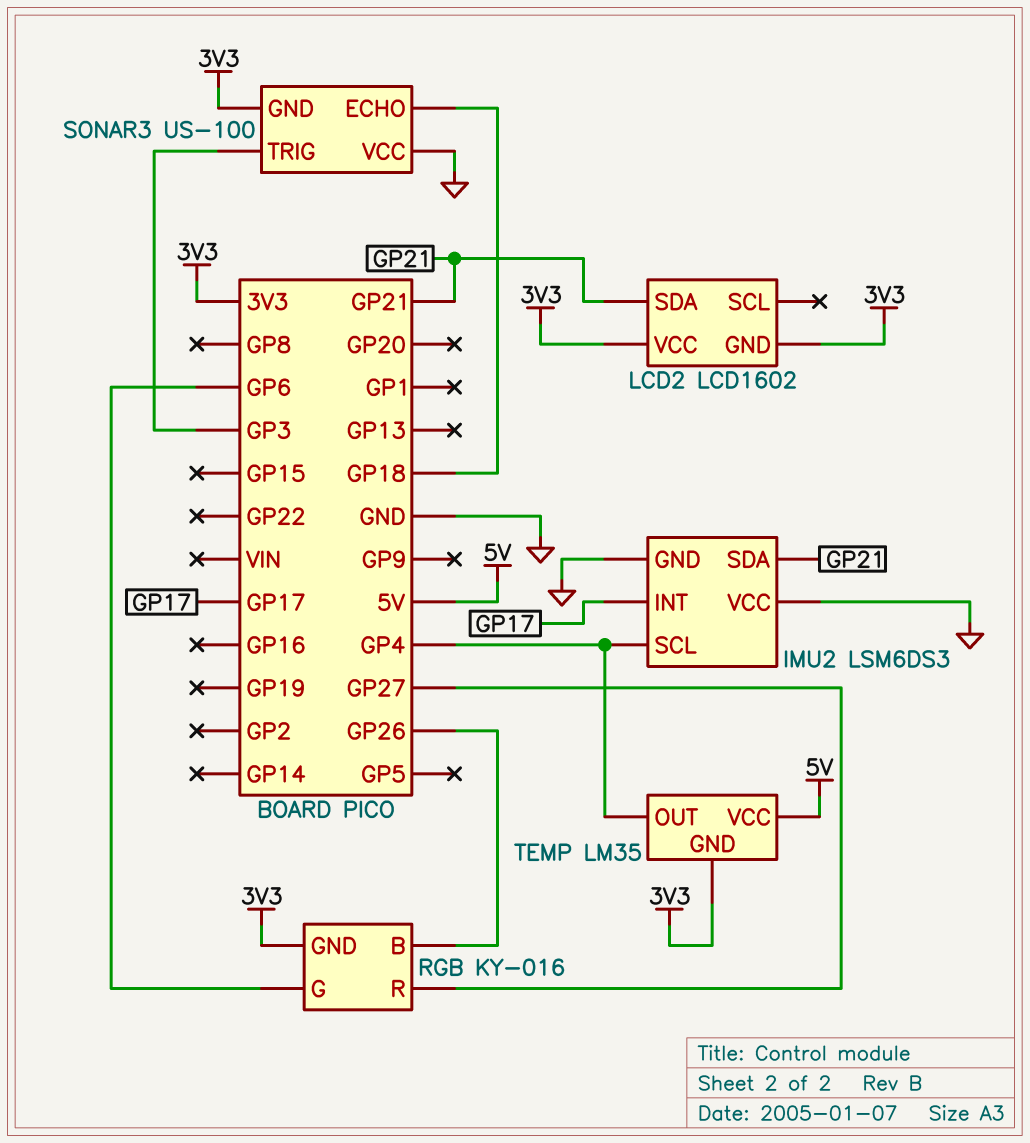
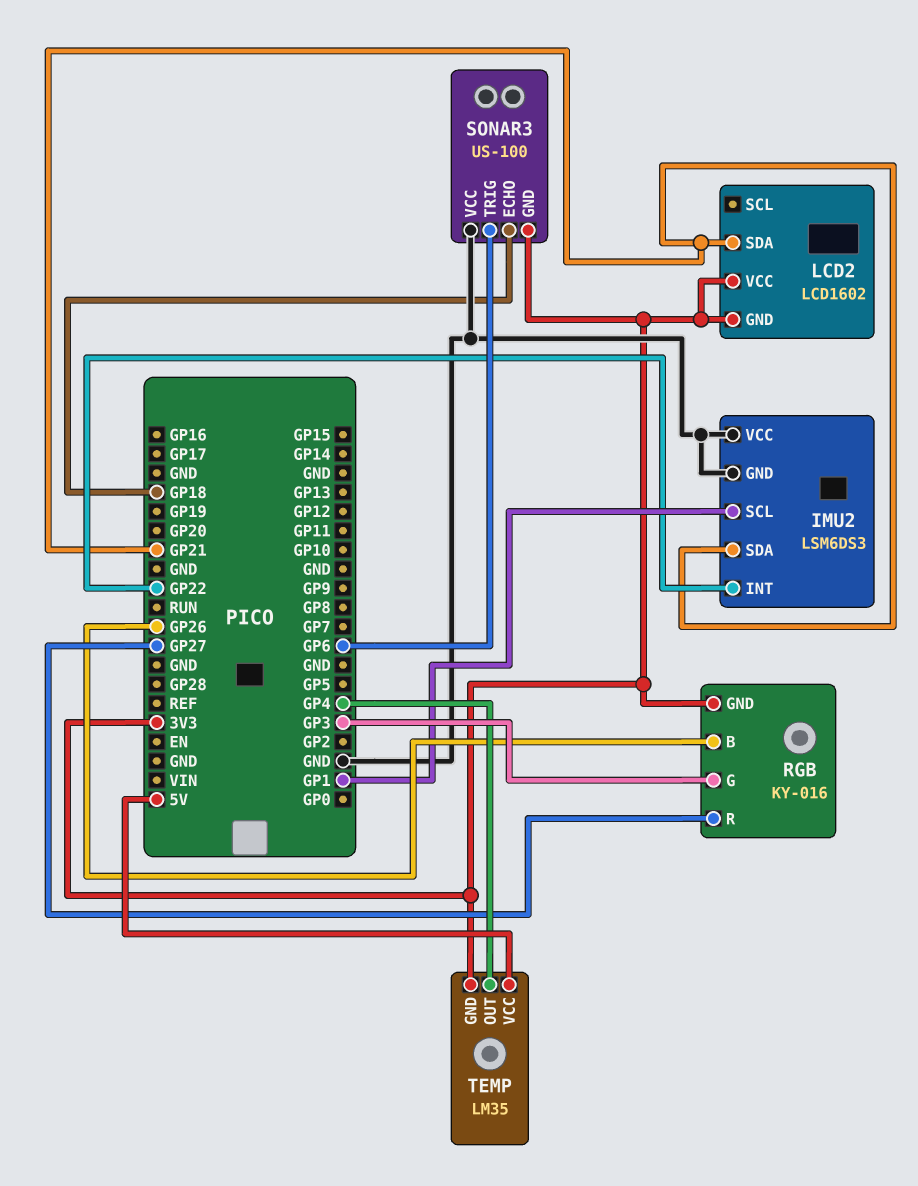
IMU2 pin INT: GP17 -> GP22
IMU2 pin SCL: GP4 -> GP1
RGB pin G: GP6 -> GP3
SONAR3 pin TRIG: GP3 -> GP6

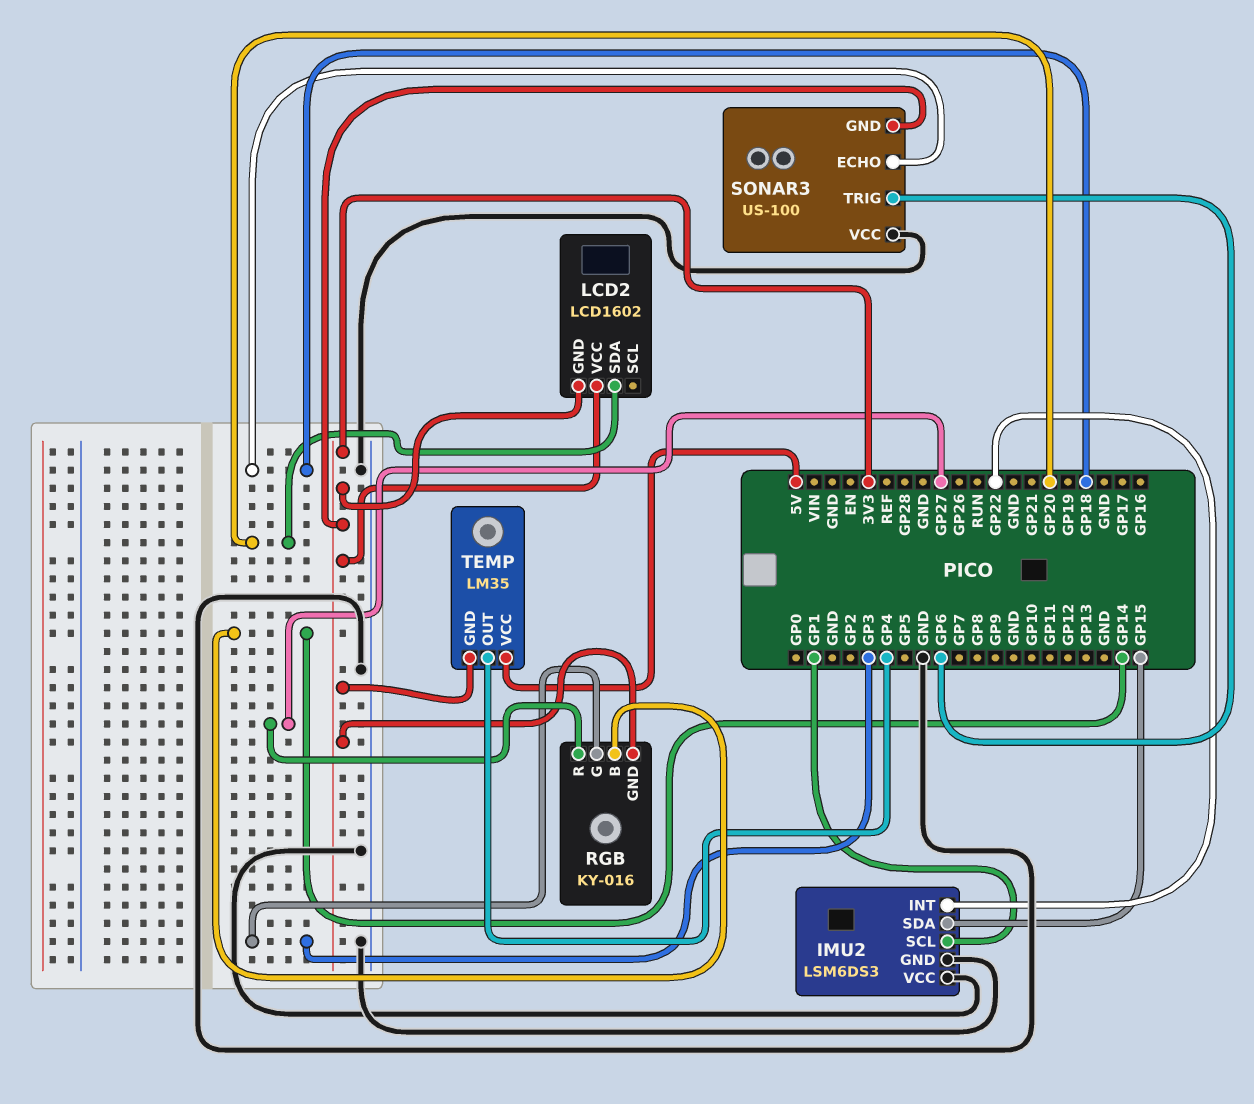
IMU2 pin SDA: GP21 -> GP15
LCD2 pin SDA: GP21 -> GP20
RGB pin B: GP26 -> GP14

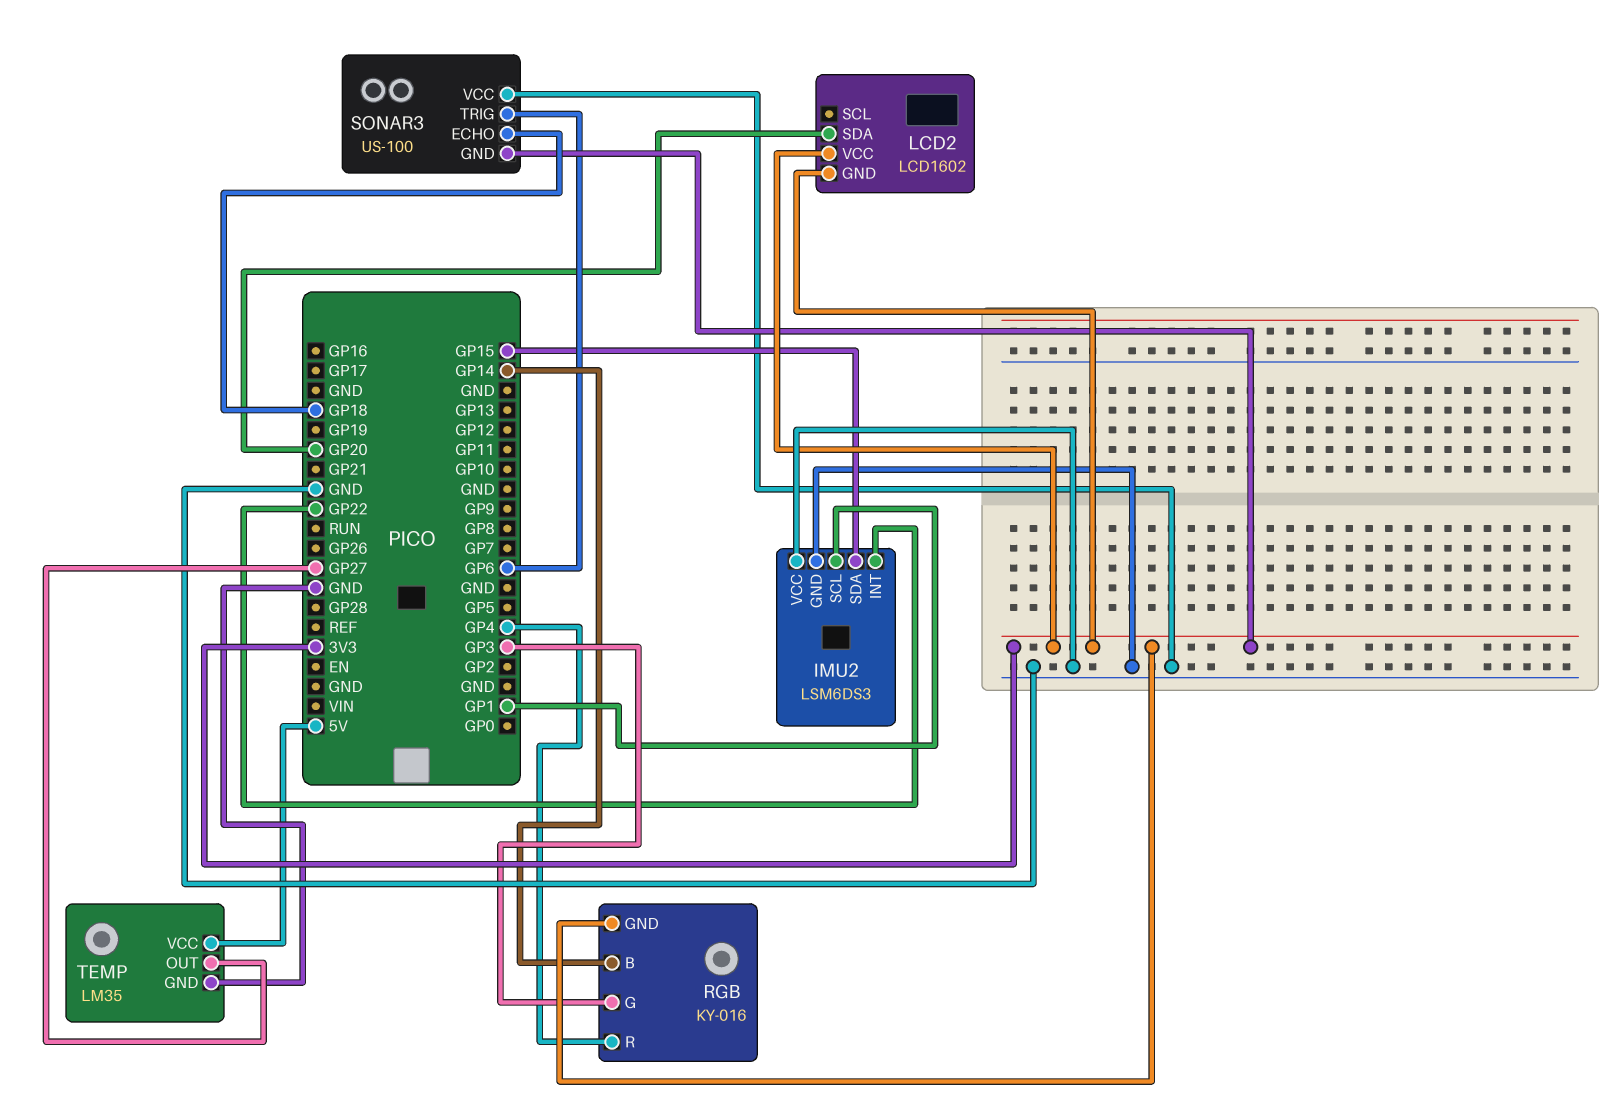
RGB pin R: GP27 -> GP4
TEMP pin GND: 3V3 -> GND
TEMP pin OUT: GP4 -> GP27

